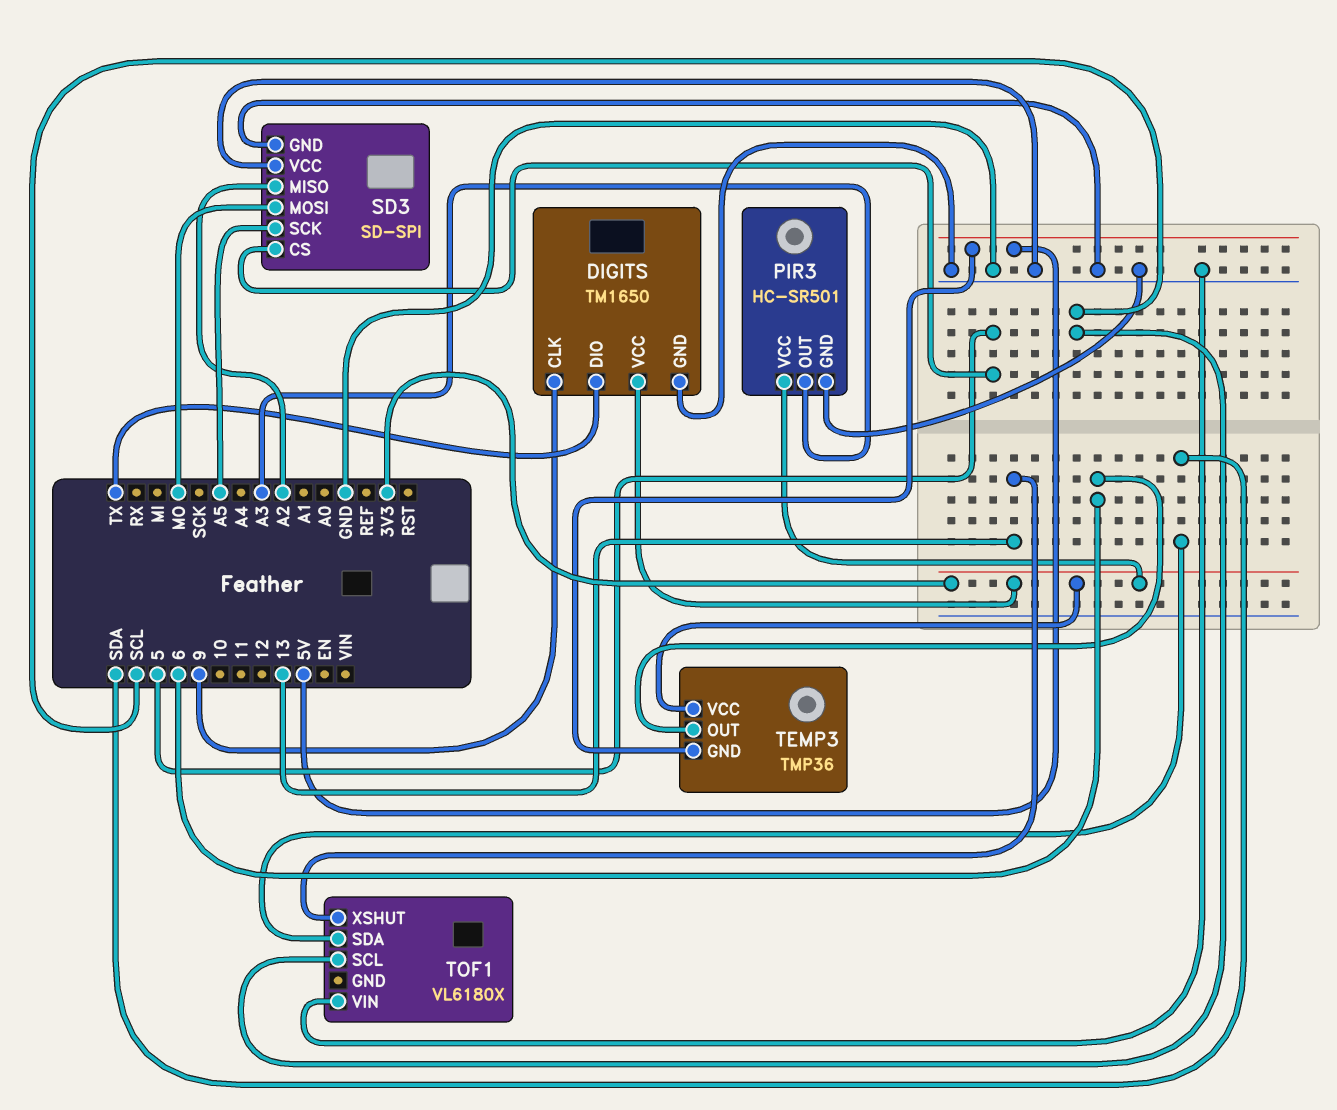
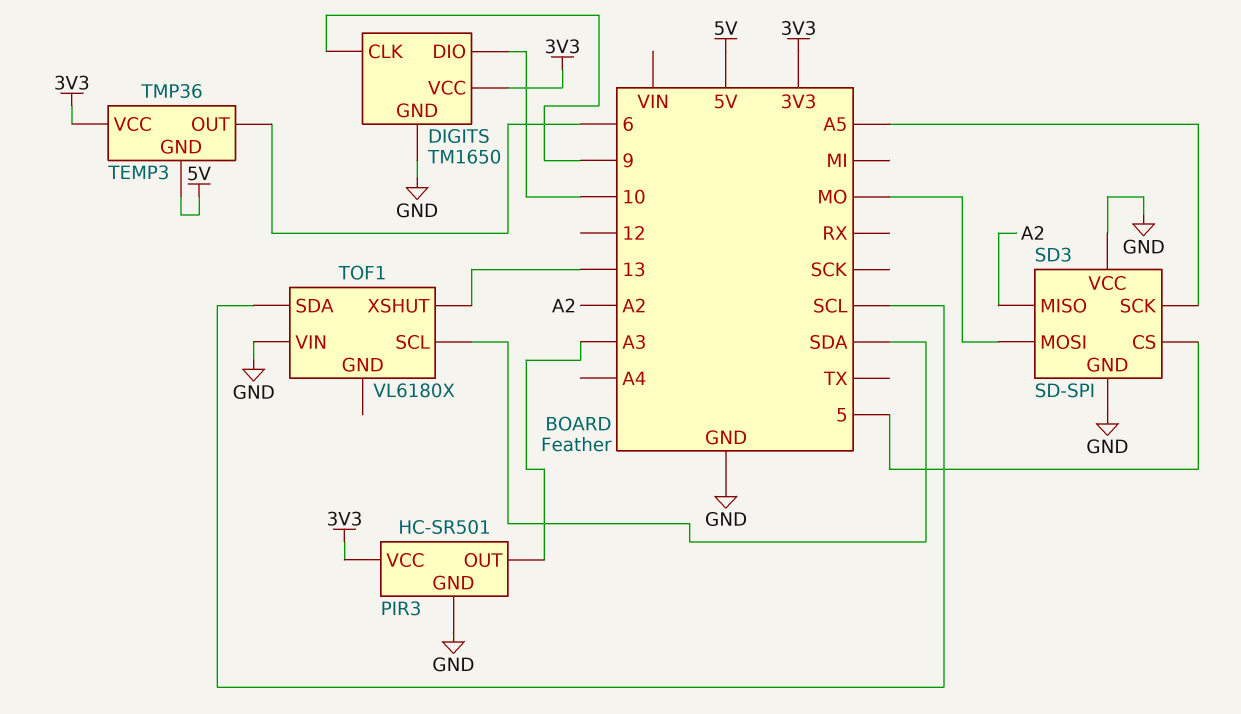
DIGITS pin DIO: TX -> 10
TOF1 pin SCL: SCL -> SDA
TOF1 pin SDA: SDA -> SCL

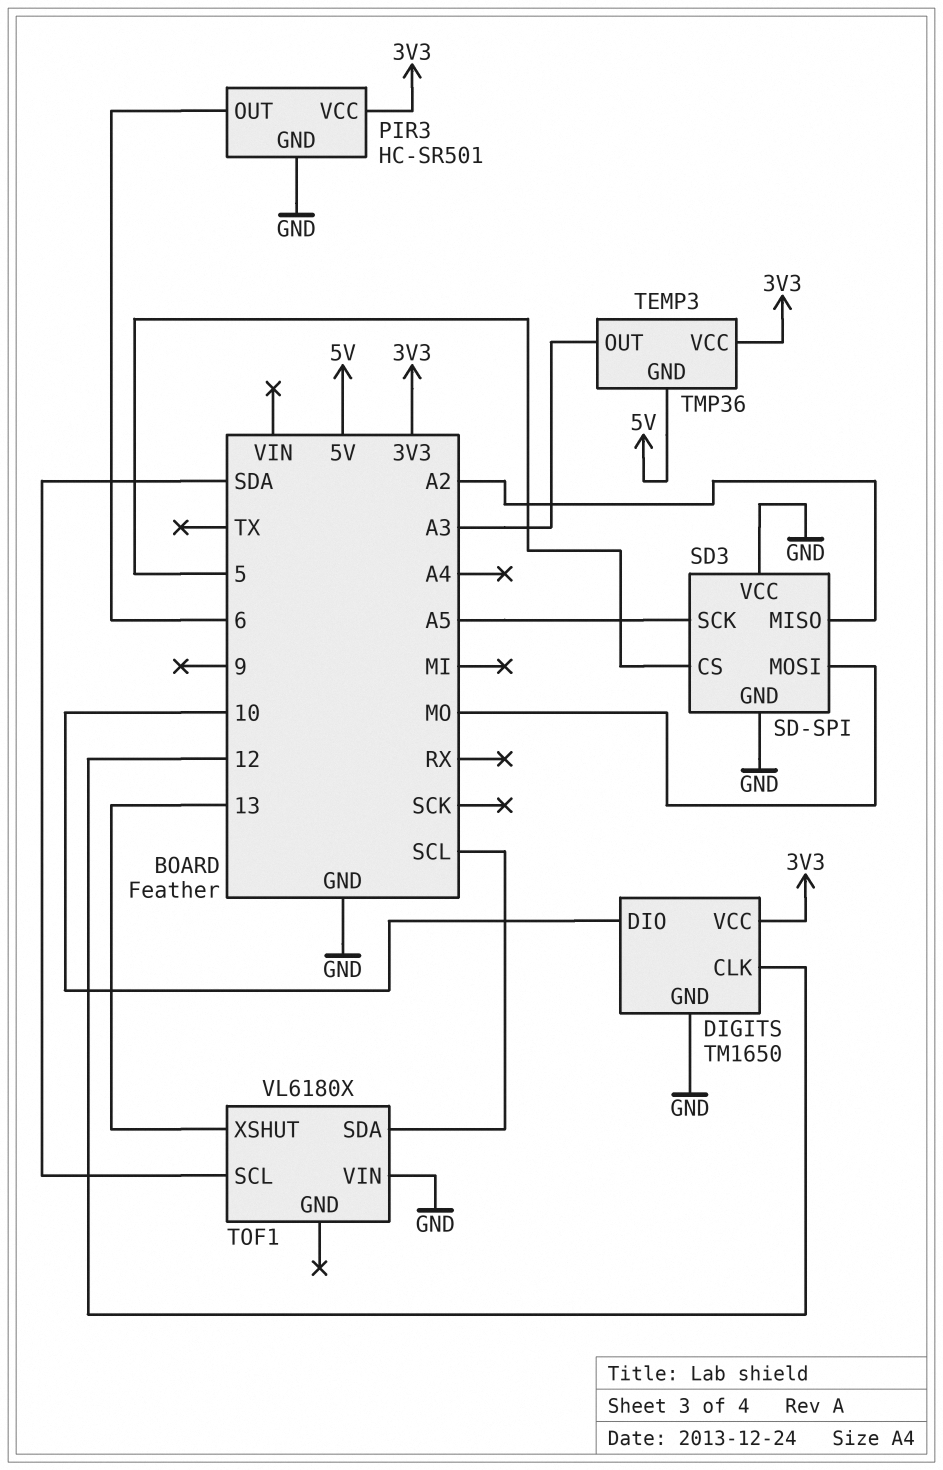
DIGITS pin CLK: 9 -> 12
PIR3 pin OUT: A3 -> 6
TEMP3 pin OUT: 6 -> A3

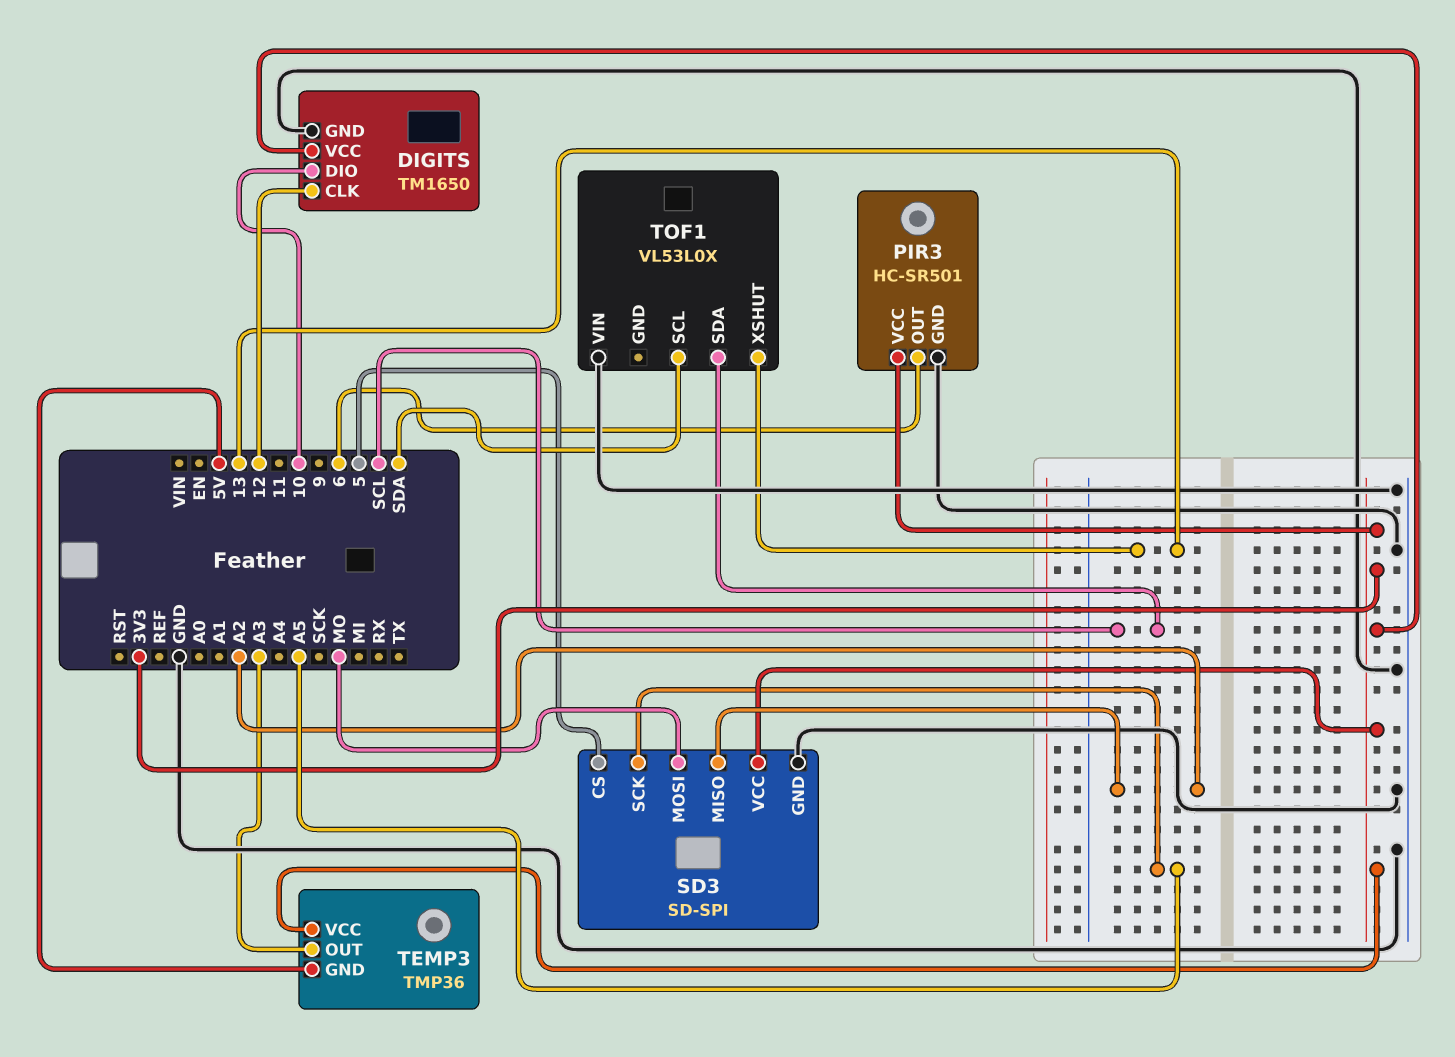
SD3 pin VCC: GND -> 3V3
TOF1: VL6180X -> VL53L0X

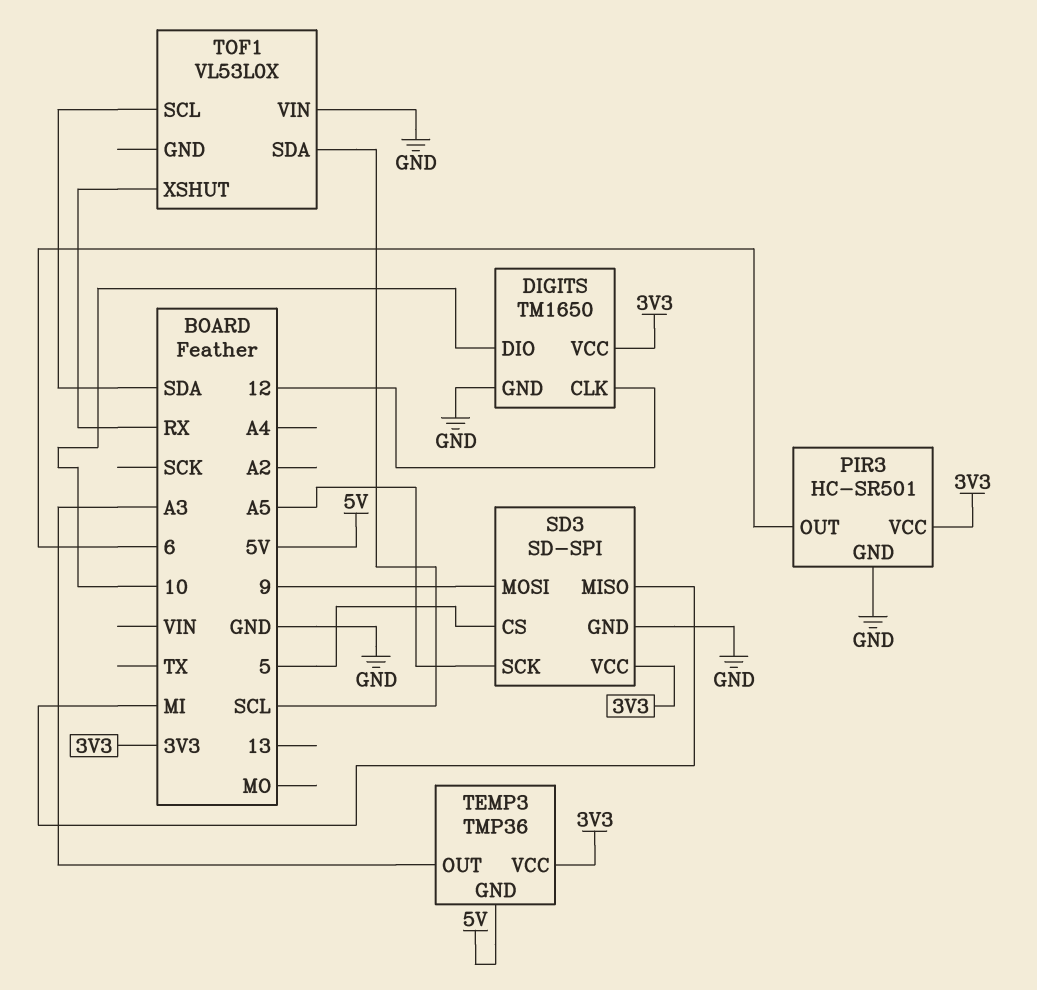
SD3 pin MISO: A2 -> MI
SD3 pin MOSI: MO -> 9
TOF1 pin XSHUT: 13 -> RX

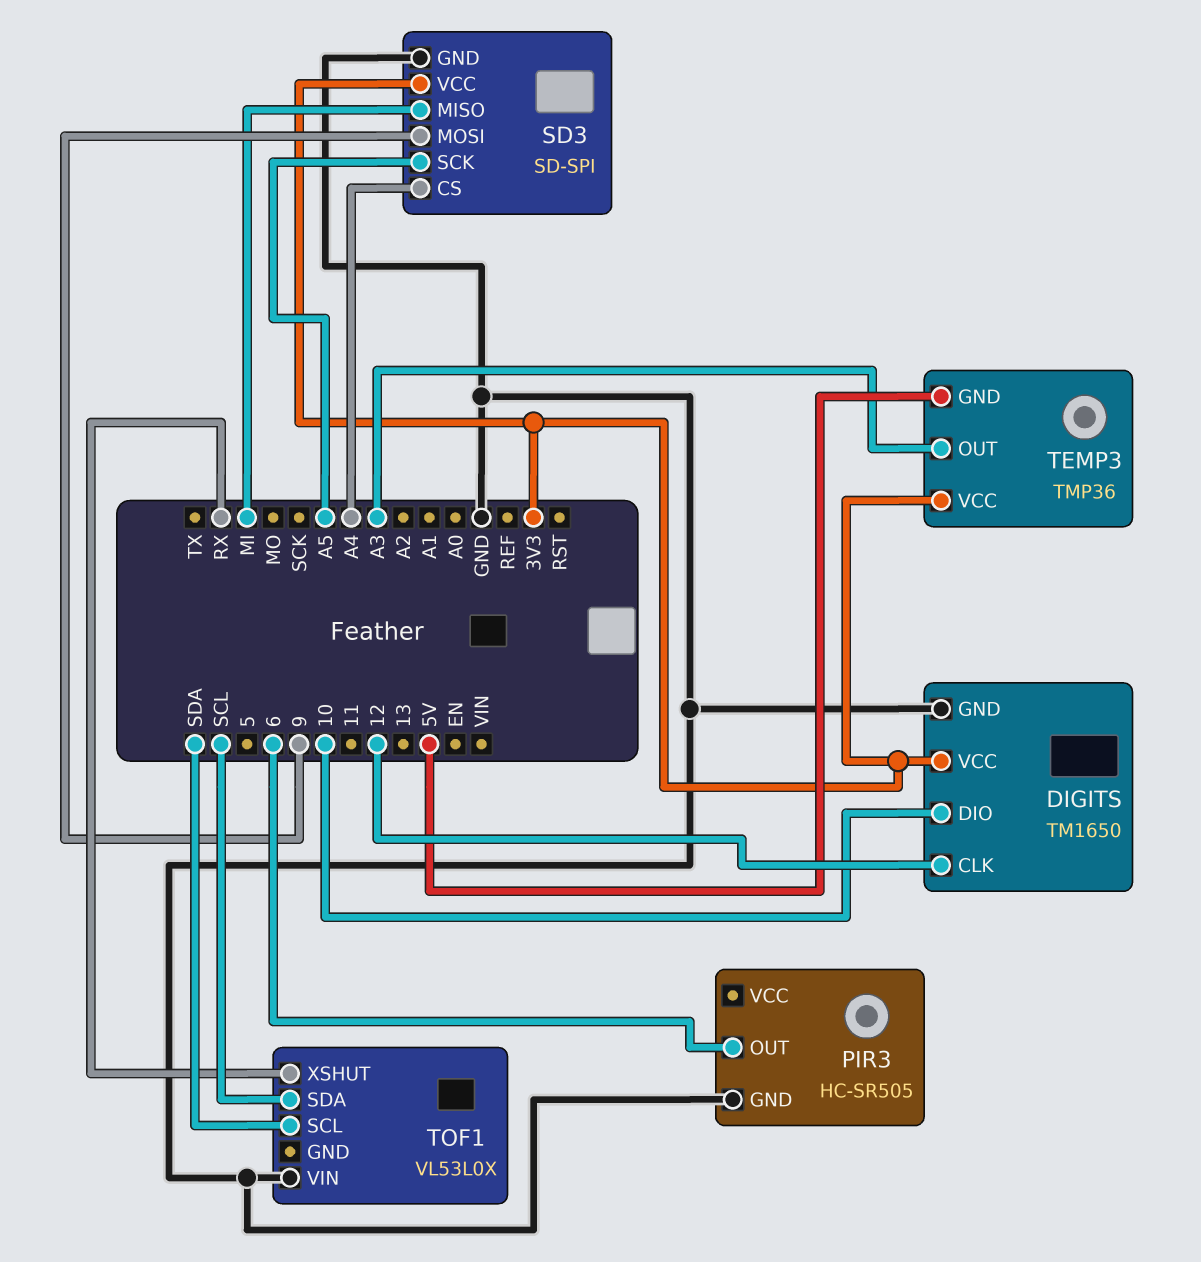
PIR3: HC-SR501 -> HC-SR505
PIR3 pin VCC: 3V3 -> none
SD3 pin CS: 5 -> A4

